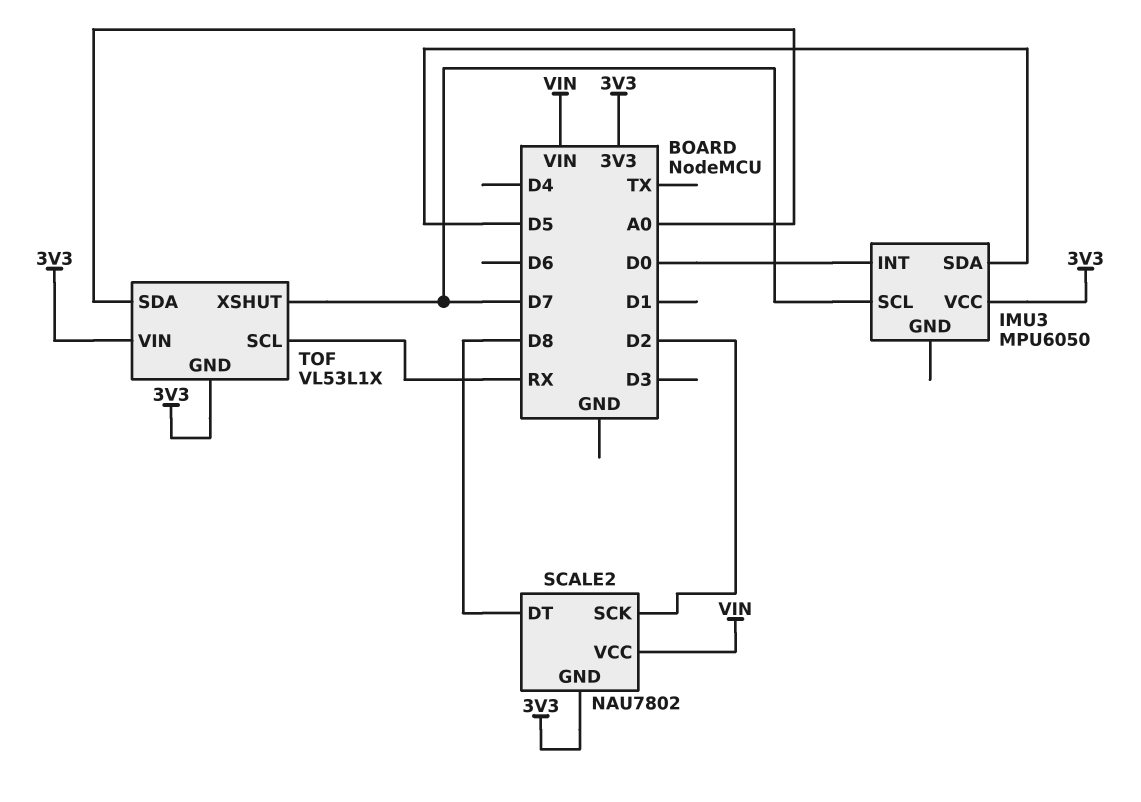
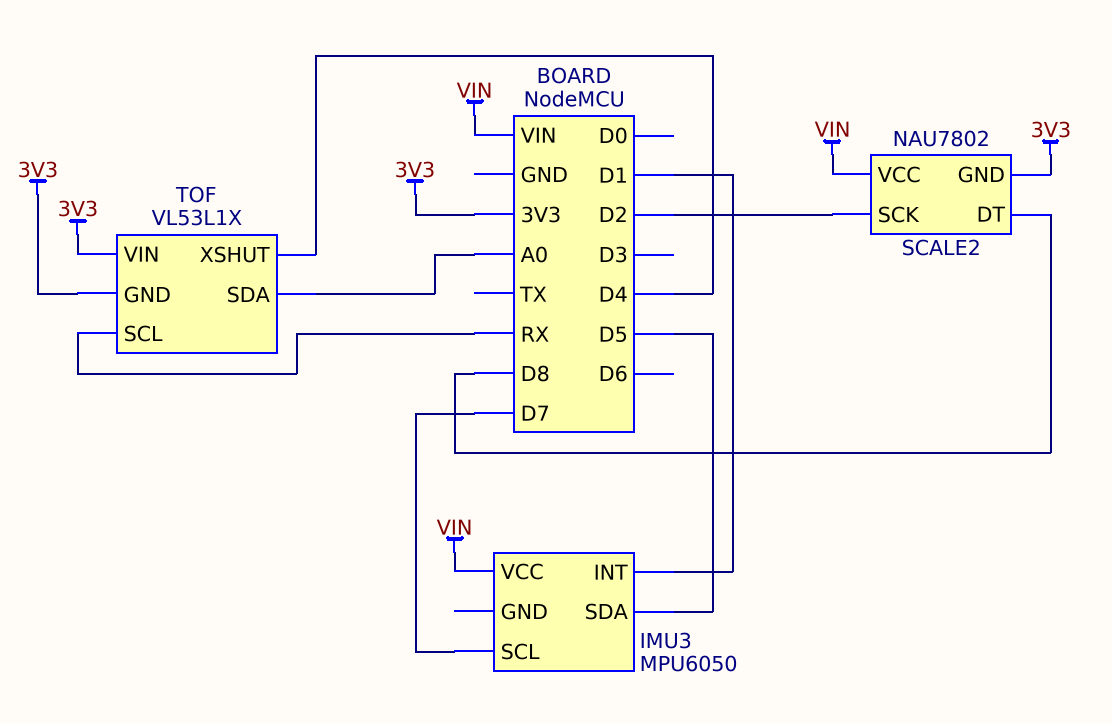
IMU3 pin INT: D0 -> D1
IMU3 pin VCC: 3V3 -> VIN
TOF pin XSHUT: D7 -> D4

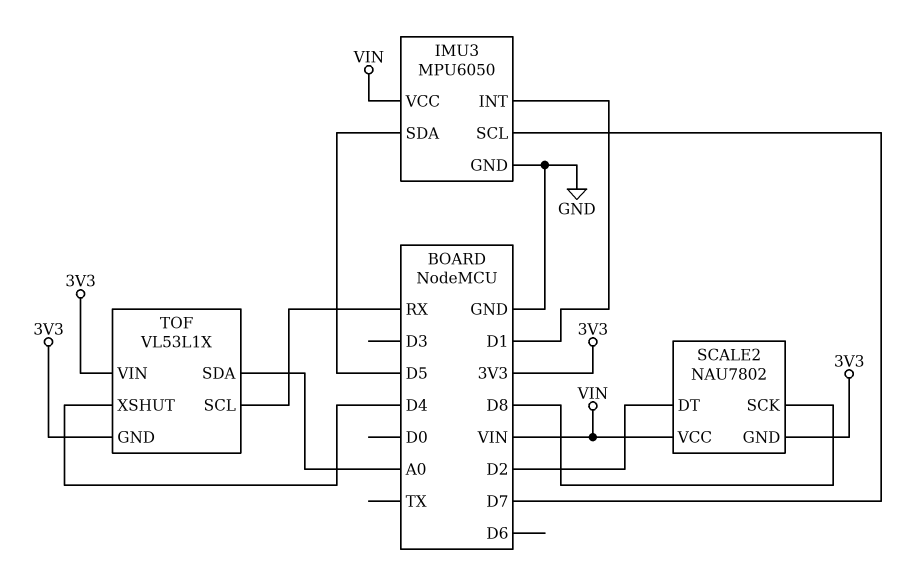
IMU3 pin GND: none -> GND
SCALE2 pin DT: D8 -> D2
SCALE2 pin SCK: D2 -> D8

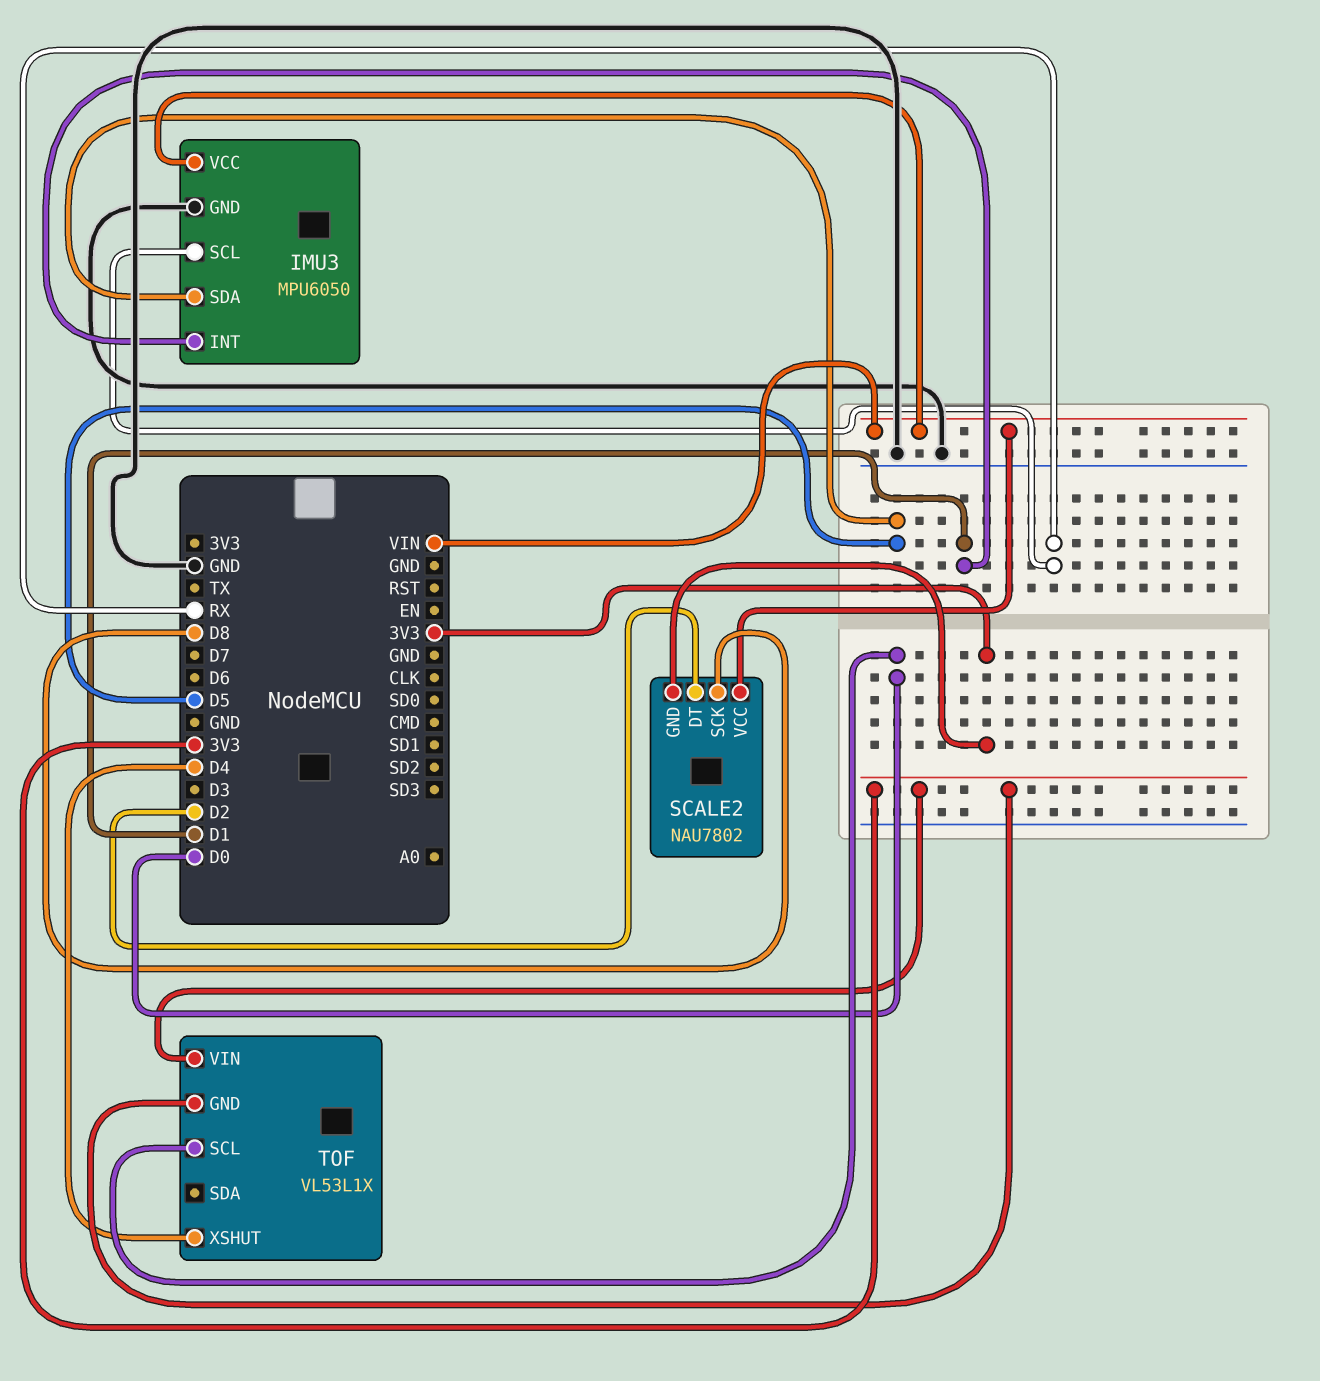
IMU3 pin SCL: D7 -> RX
TOF pin SCL: RX -> D0
TOF pin SDA: A0 -> none

